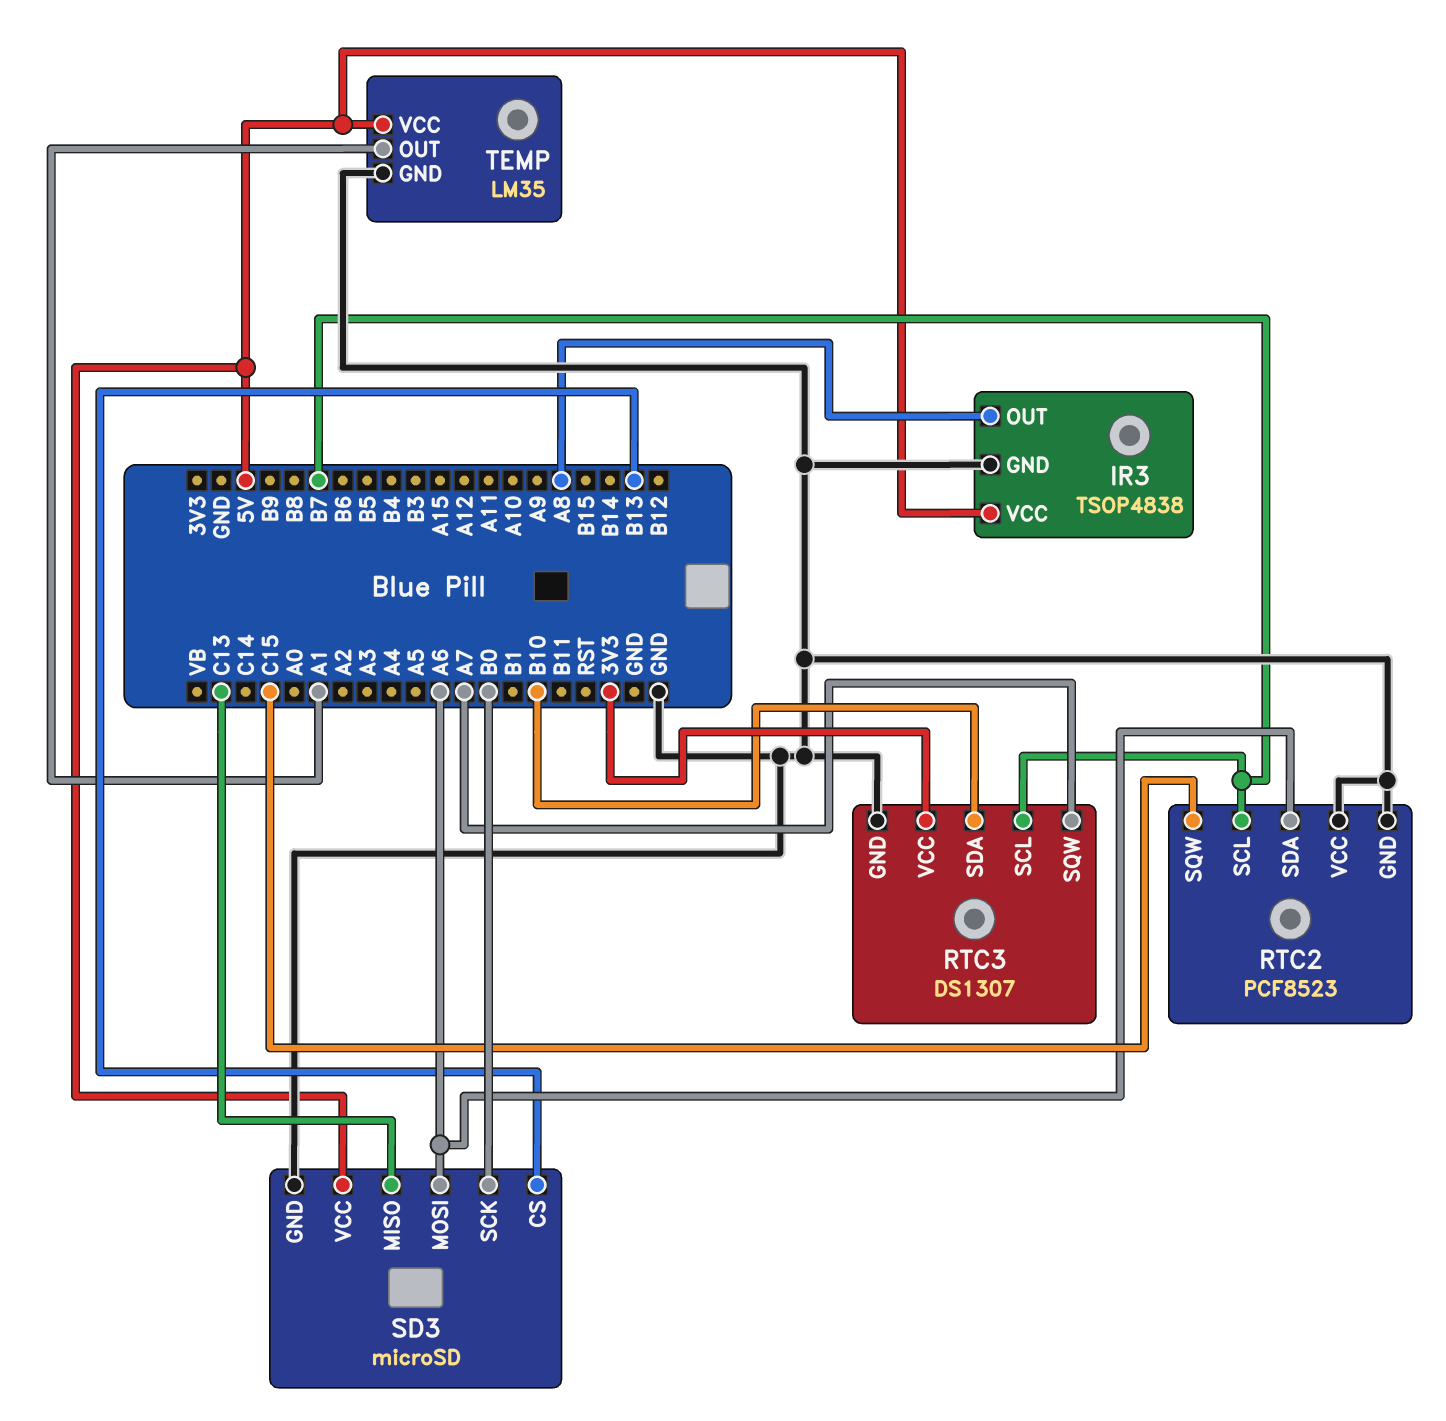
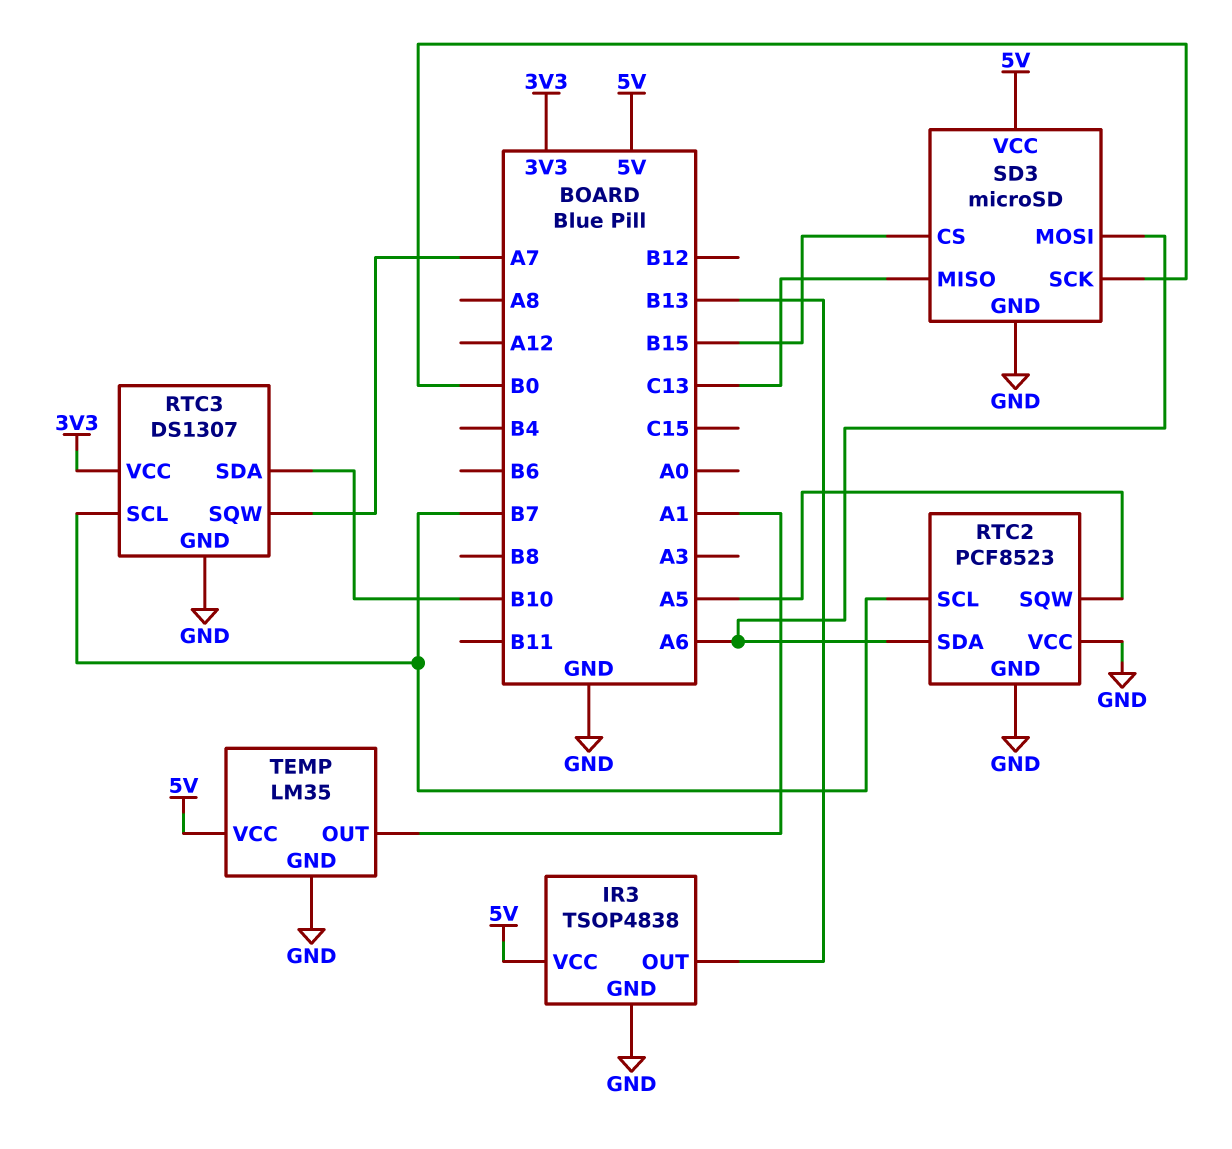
IR3 pin OUT: A8 -> B13
RTC2 pin SQW: C15 -> A5
SD3 pin CS: B13 -> B15

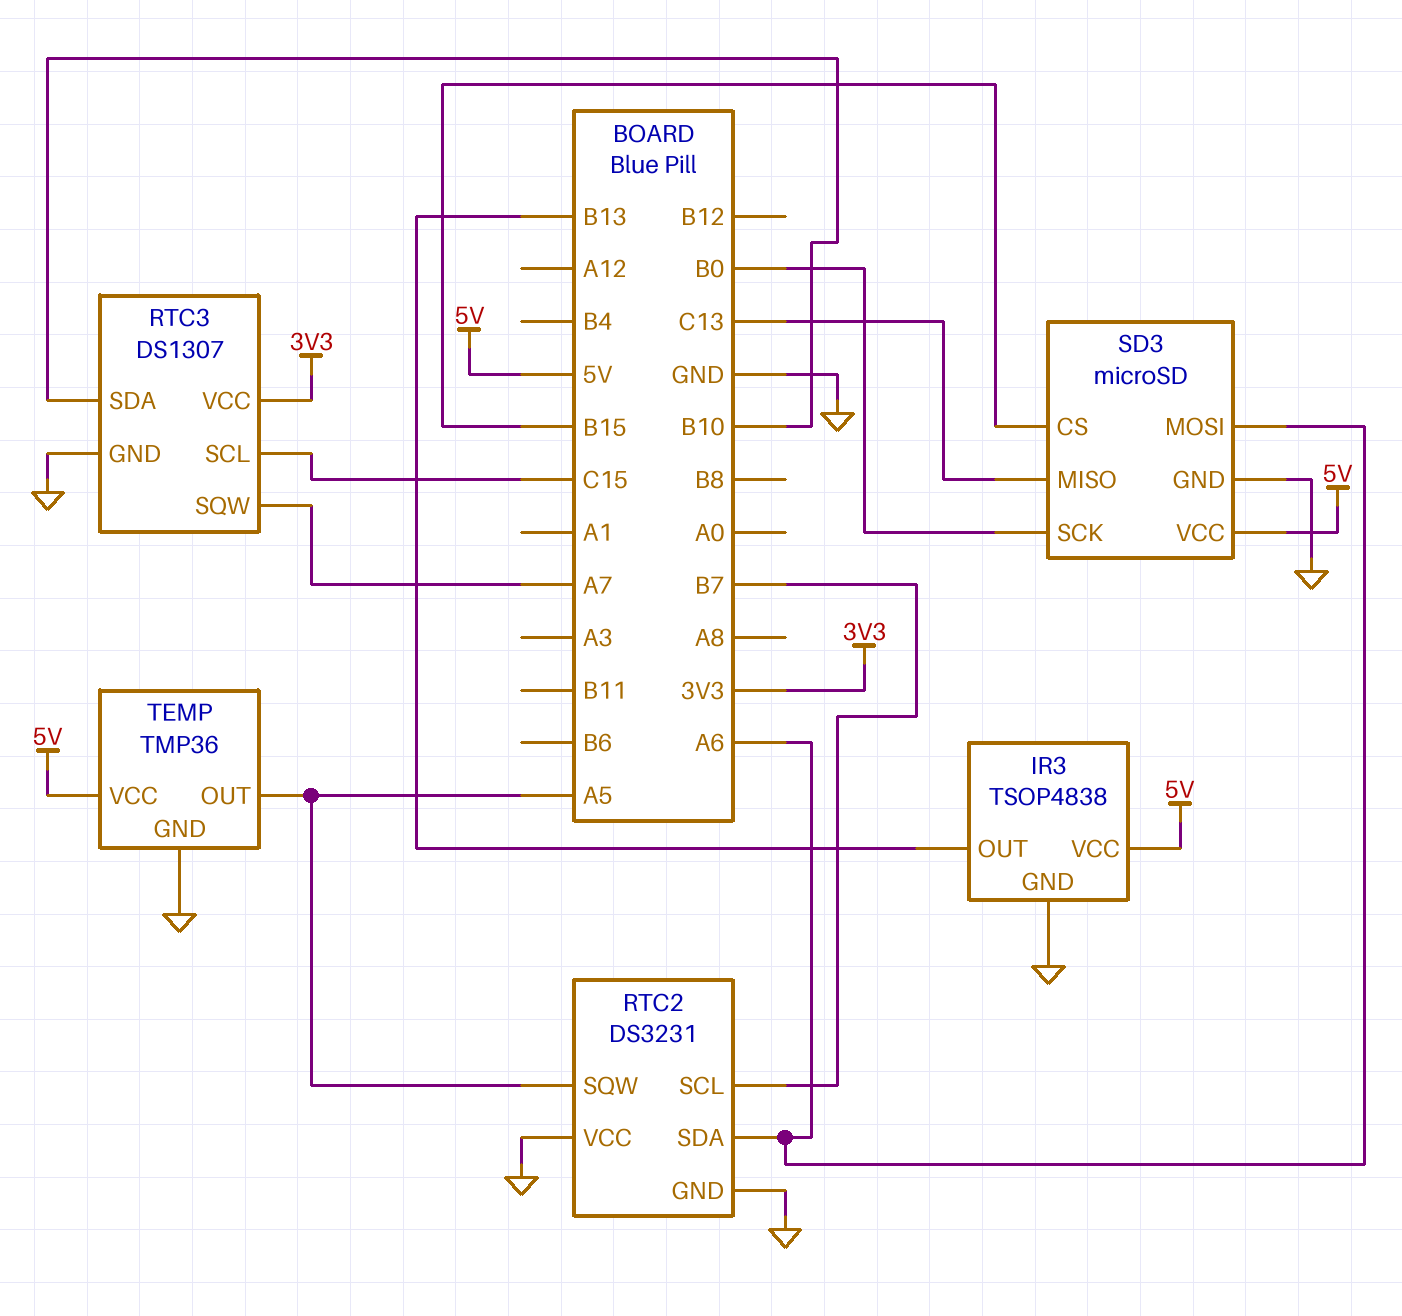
RTC2: PCF8523 -> DS3231
RTC3 pin SCL: B7 -> C15
TEMP: LM35 -> TMP36
TEMP pin OUT: A1 -> A5

